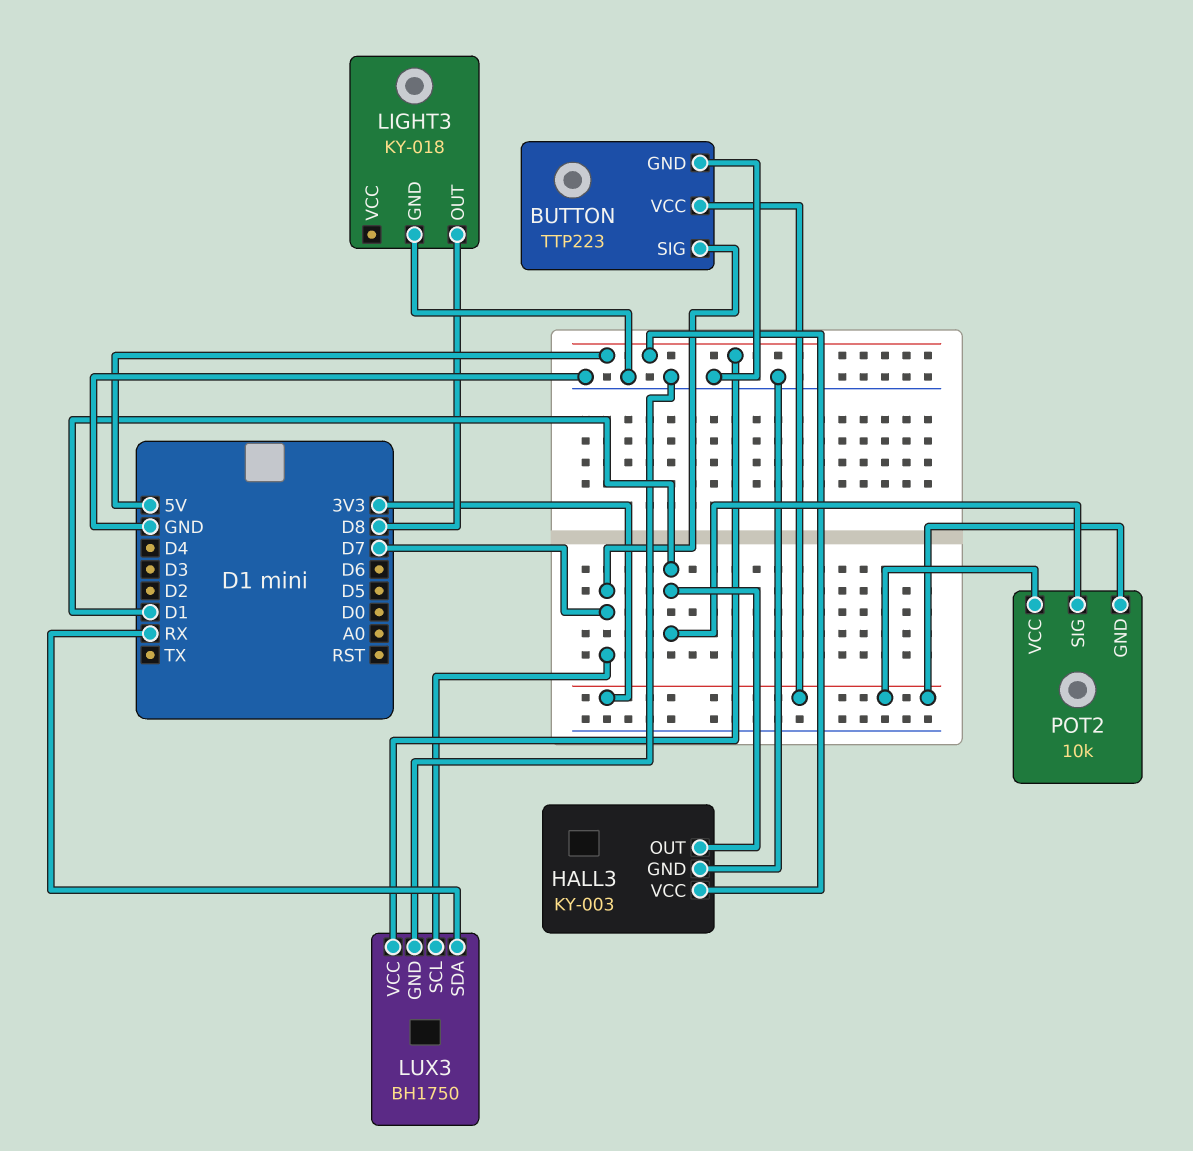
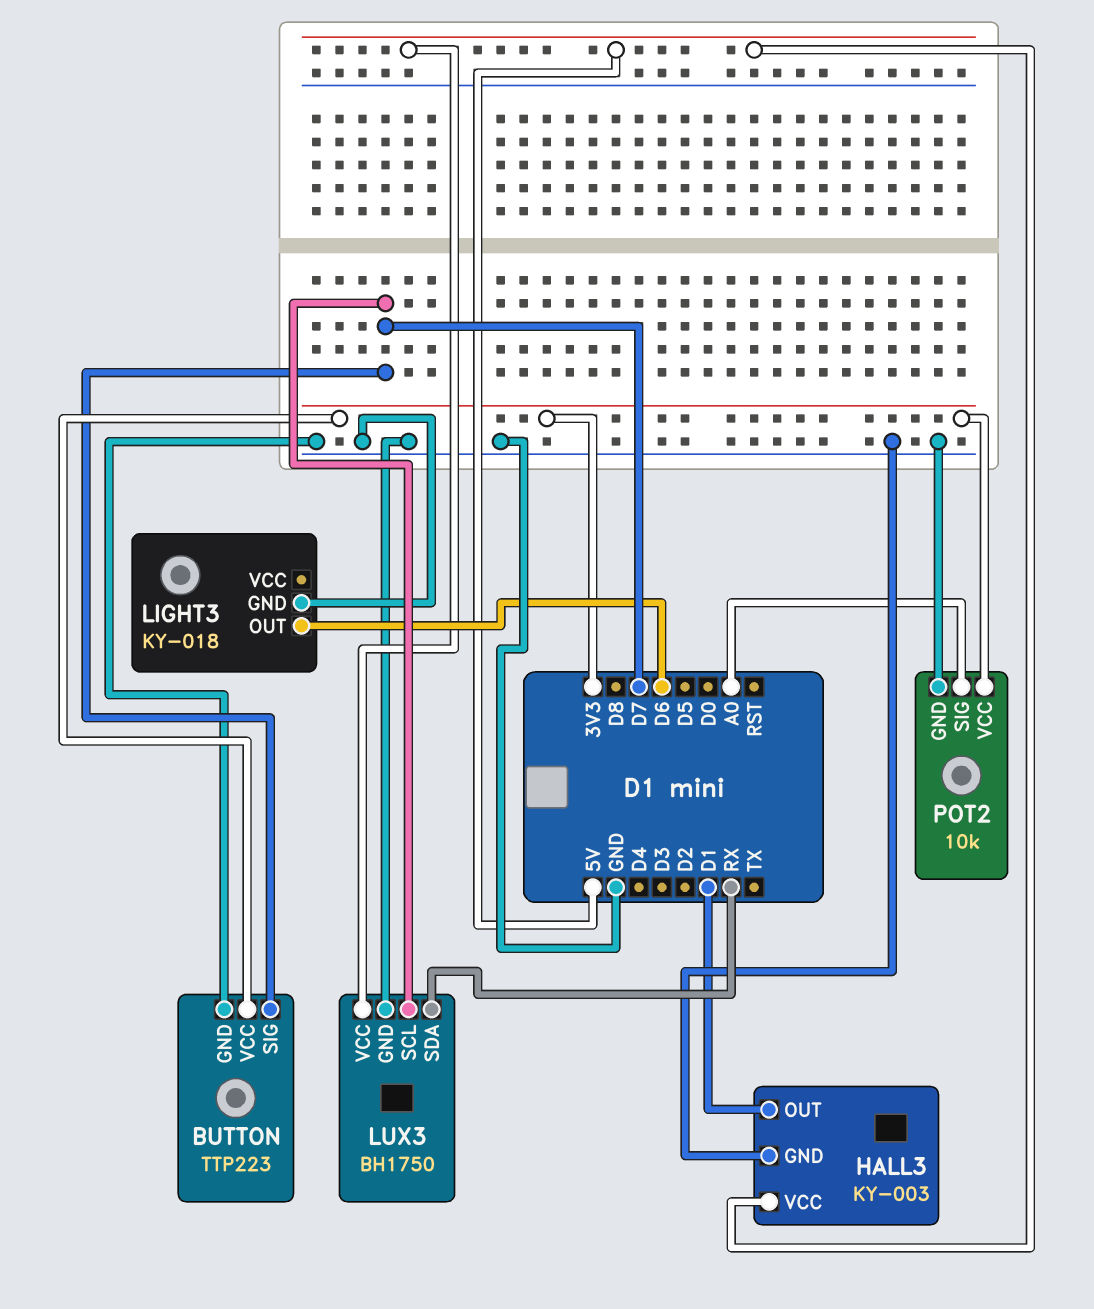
LIGHT3 pin OUT: D8 -> D6
POT2 pin GND: 3V3 -> GND
POT2 pin SIG: D1 -> A0

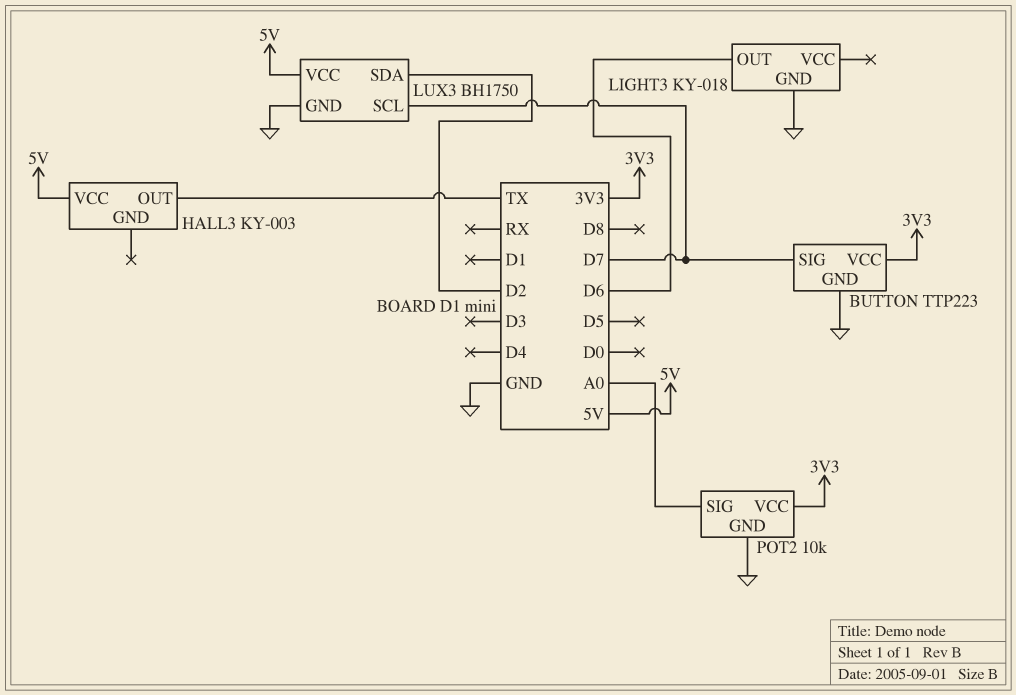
HALL3 pin GND: GND -> none
HALL3 pin OUT: D1 -> TX
LUX3 pin SDA: RX -> D2

